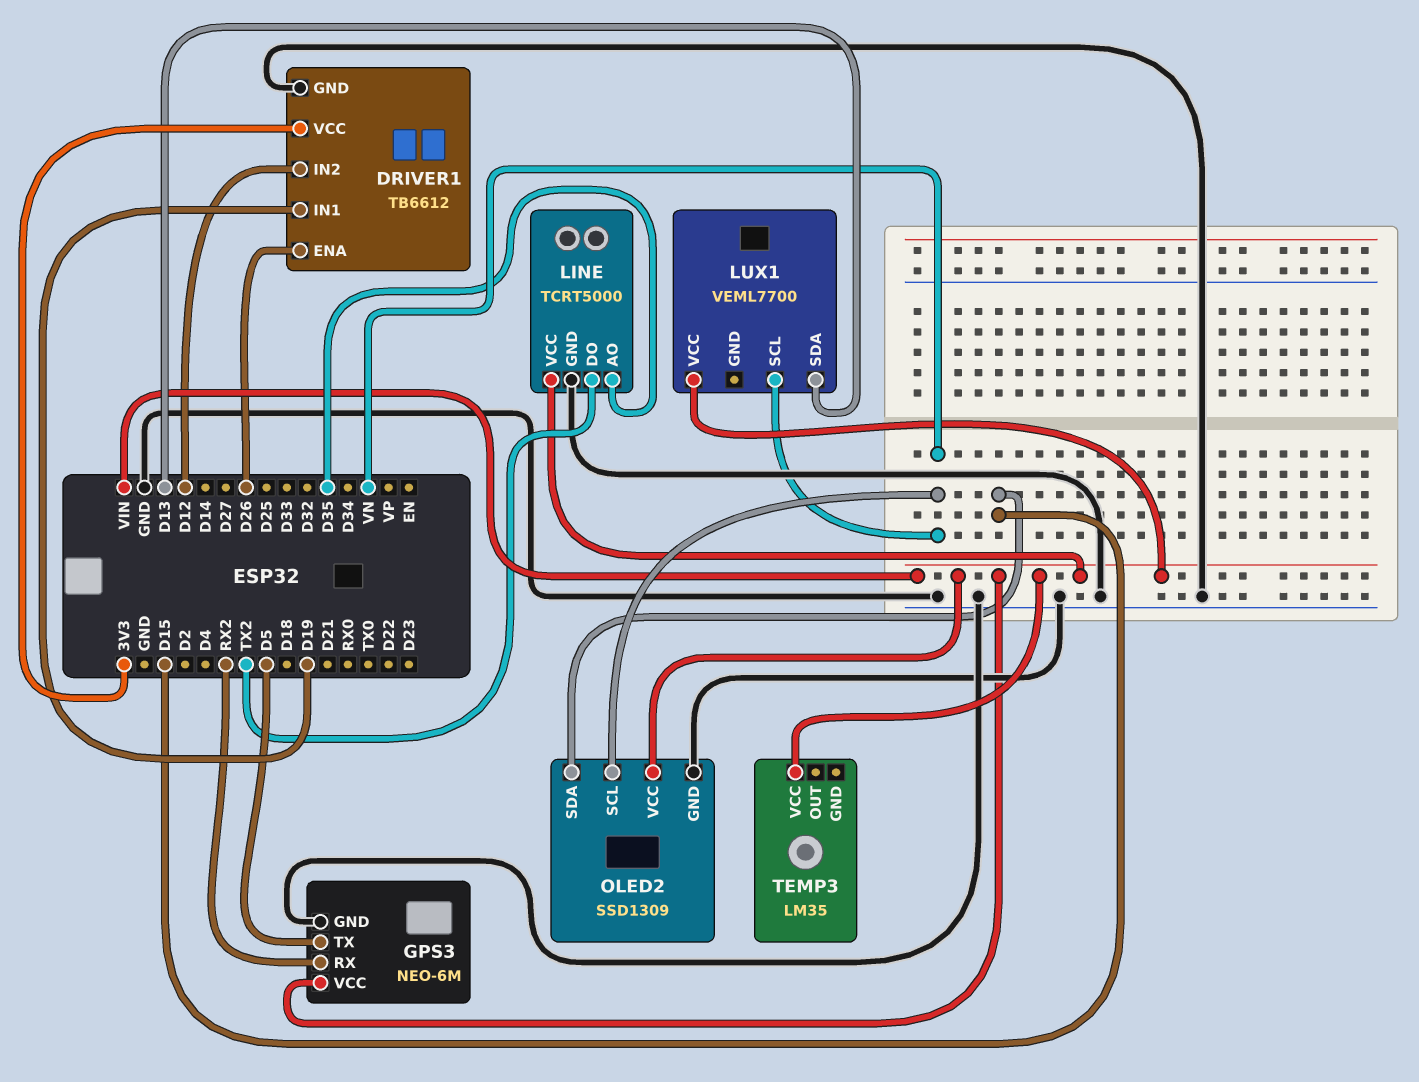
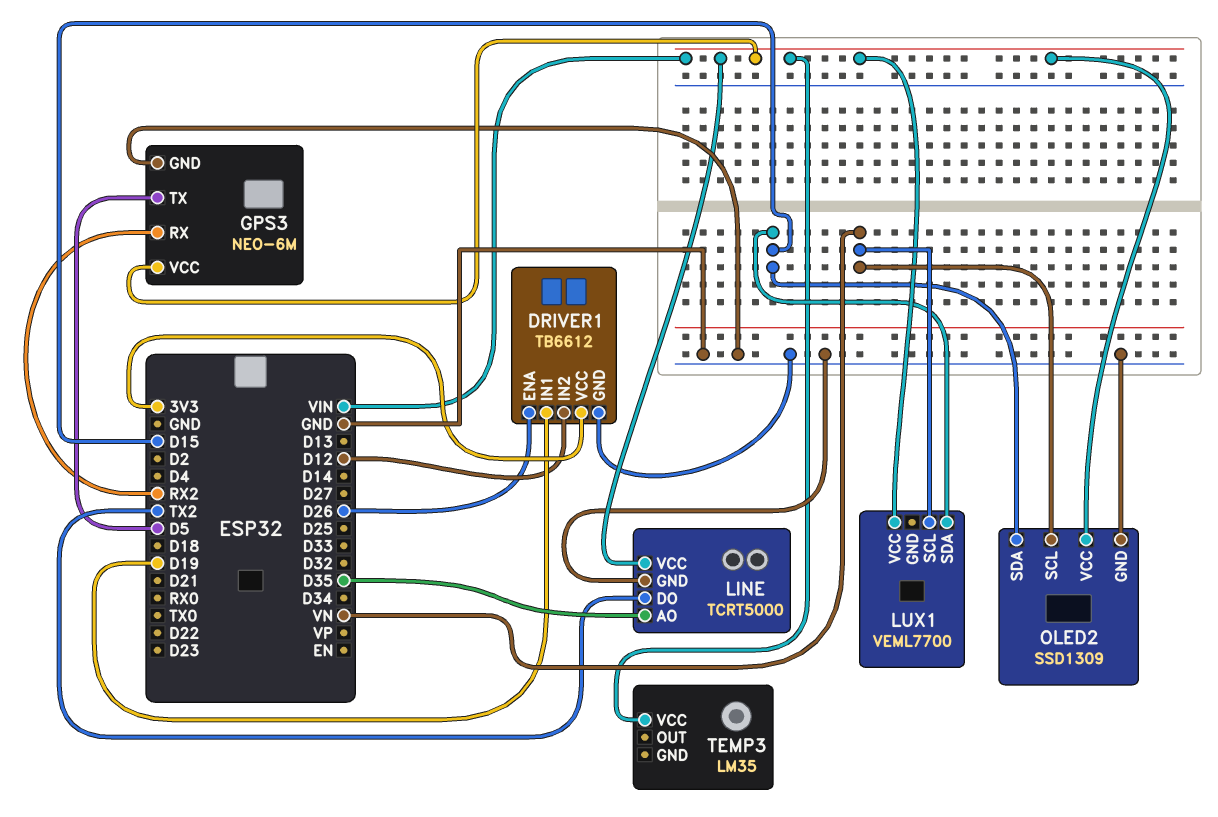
LUX1 pin SDA: D13 -> D15

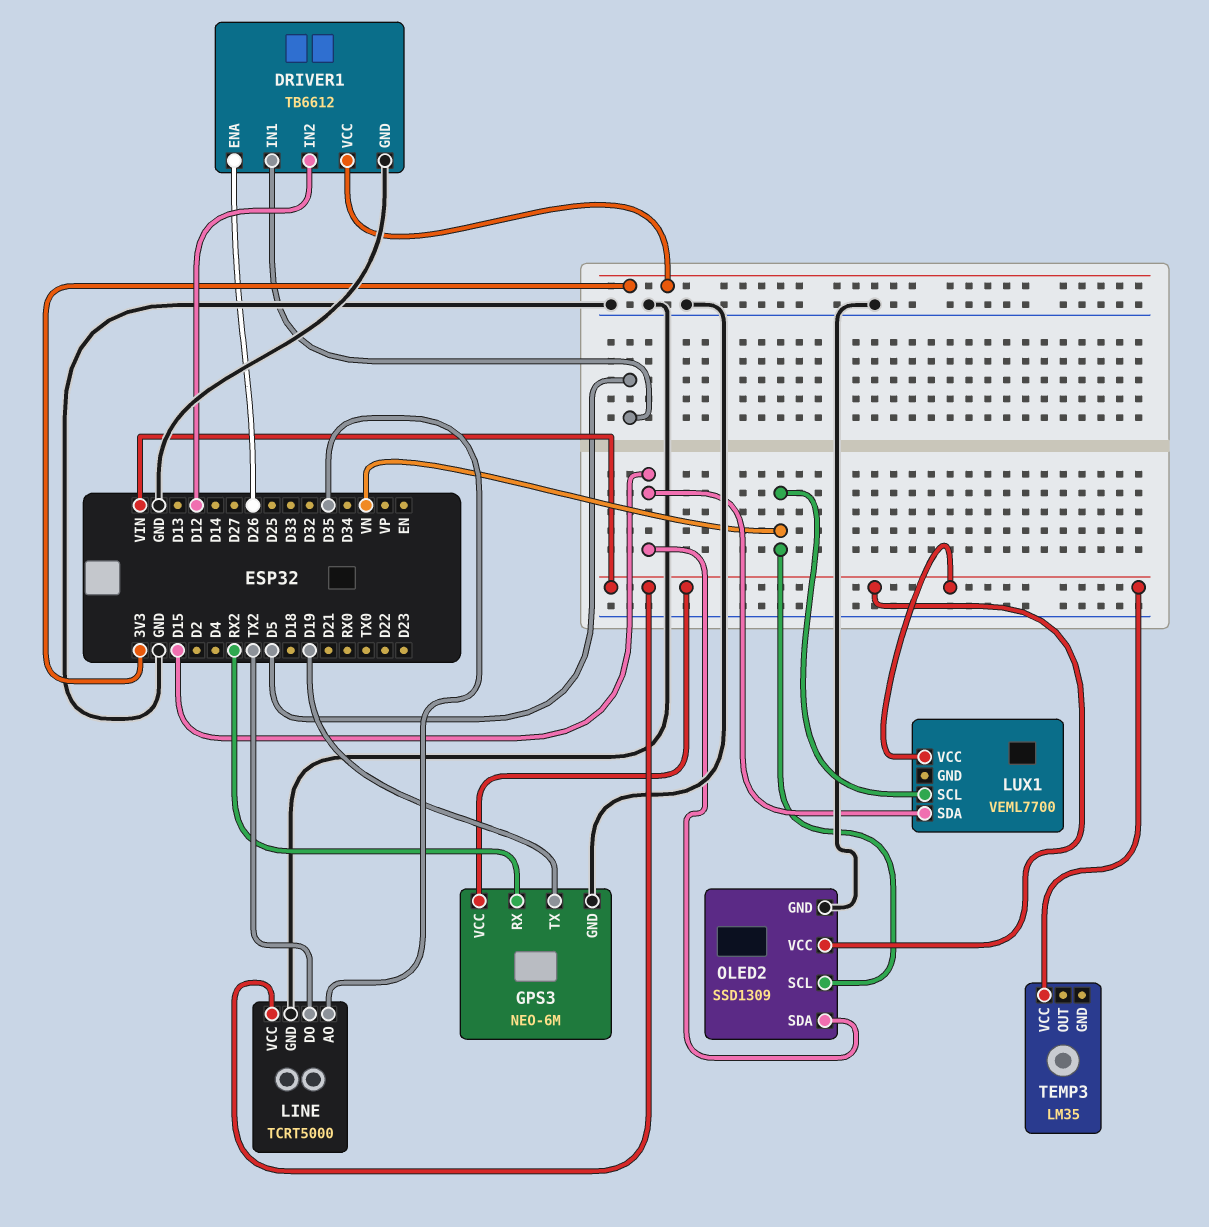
DRIVER1 pin IN1: D19 -> D5
GPS3 pin TX: D5 -> D19

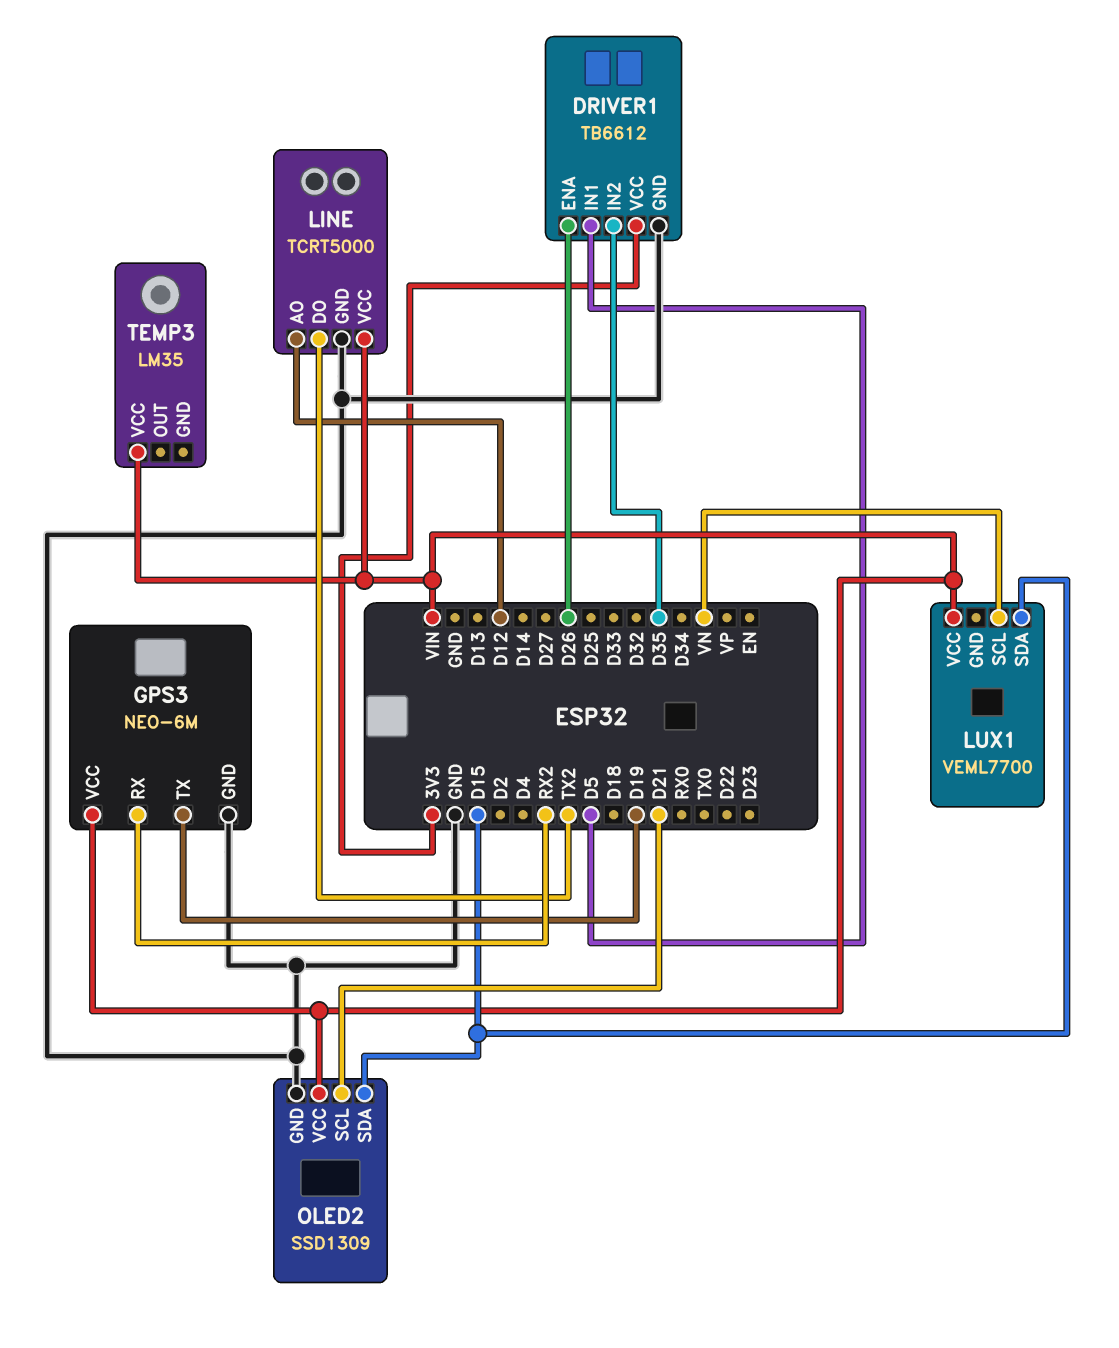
DRIVER1 pin IN2: D12 -> D35
LINE pin AO: D35 -> D12
OLED2 pin SCL: VN -> D21

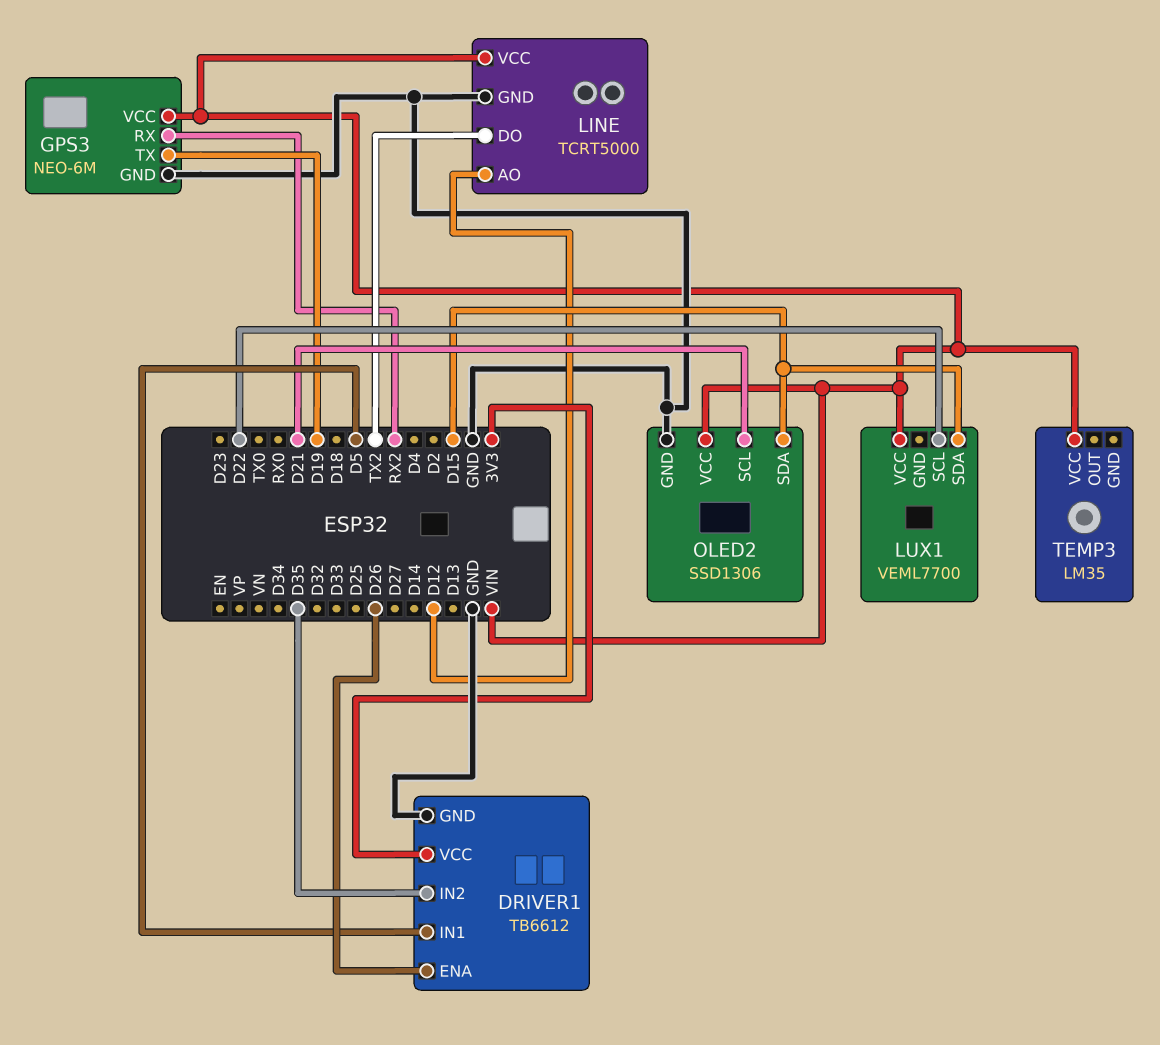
LUX1 pin SCL: VN -> D22
OLED2: SSD1309 -> SSD1306

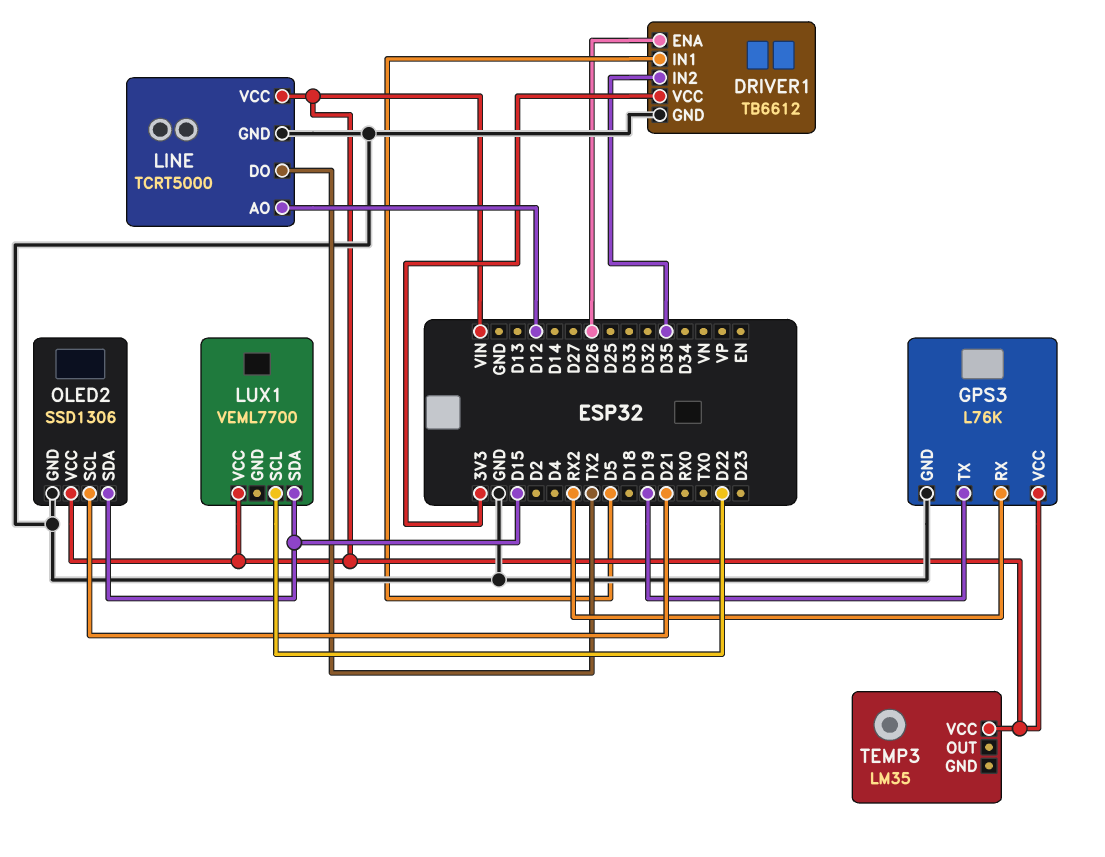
GPS3: NEO-6M -> L76K

